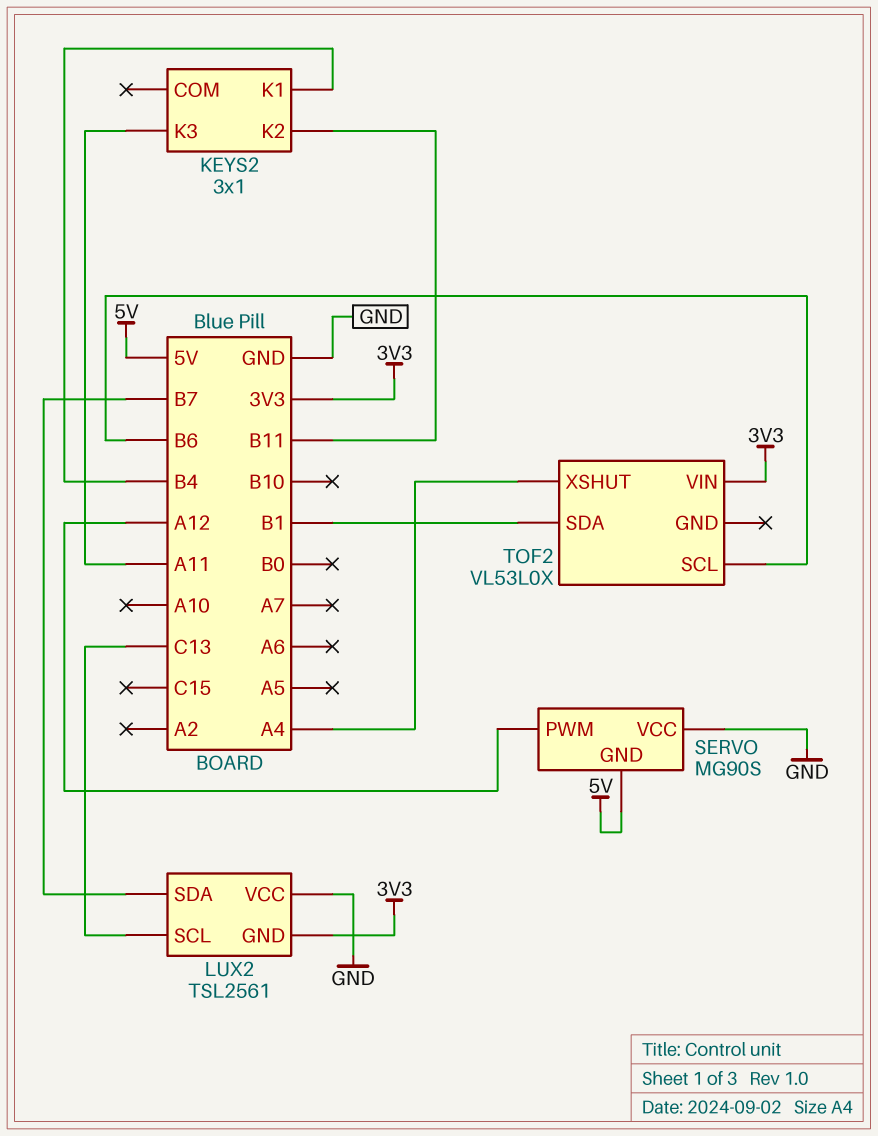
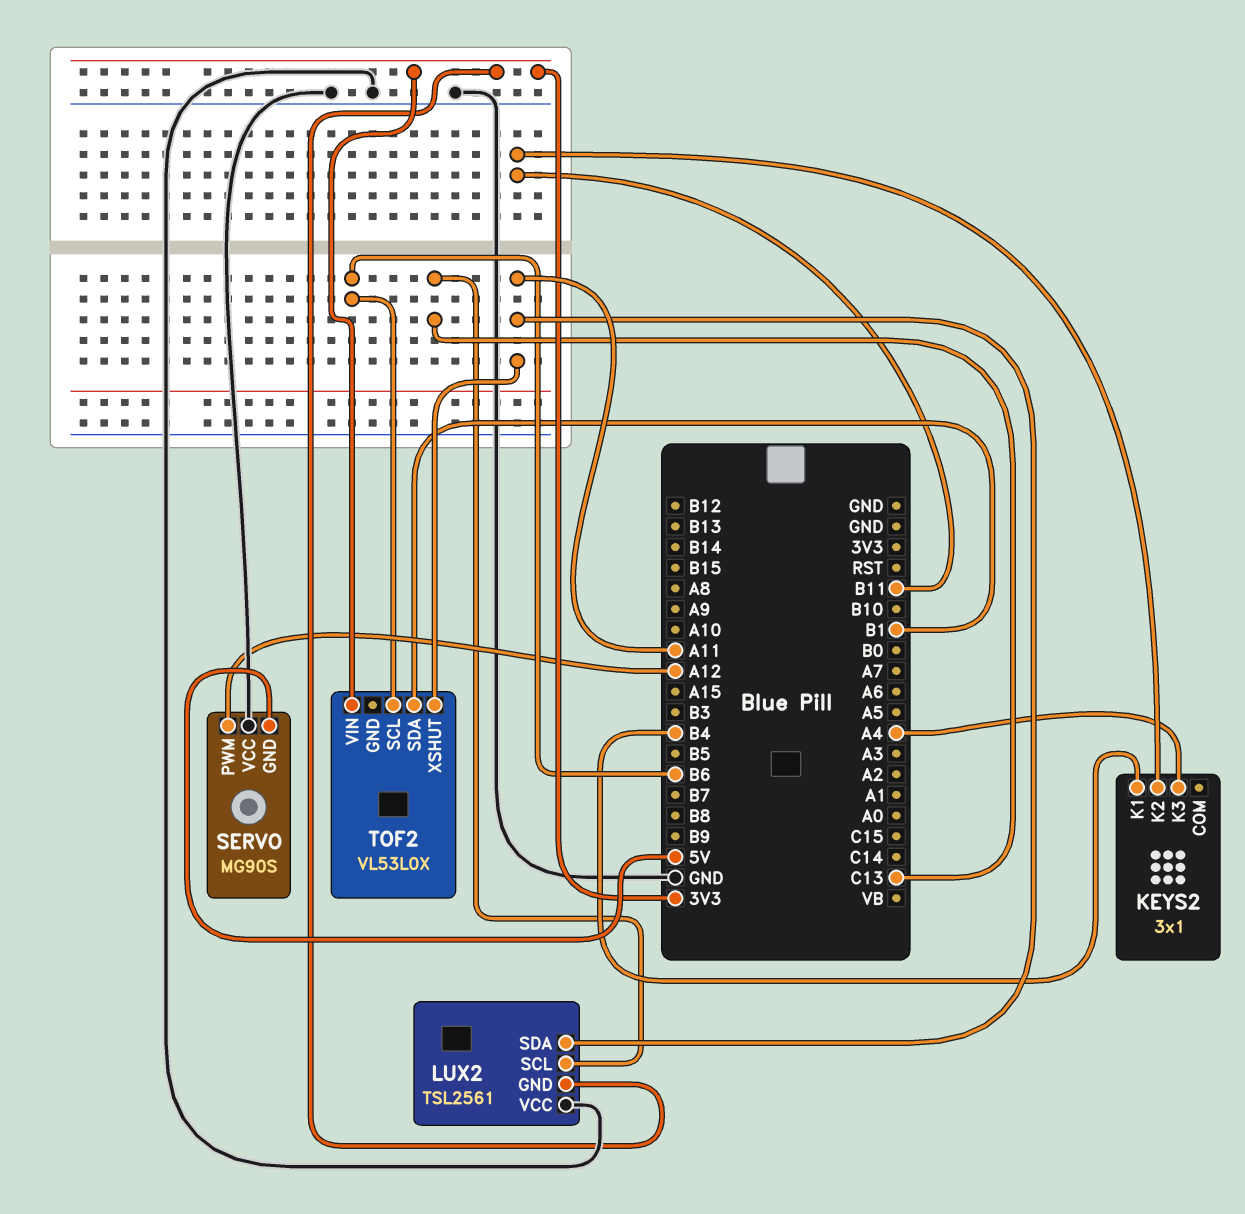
KEYS2 pin K3: A11 -> A4
LUX2 pin SDA: B7 -> A11
TOF2 pin XSHUT: A4 -> A11

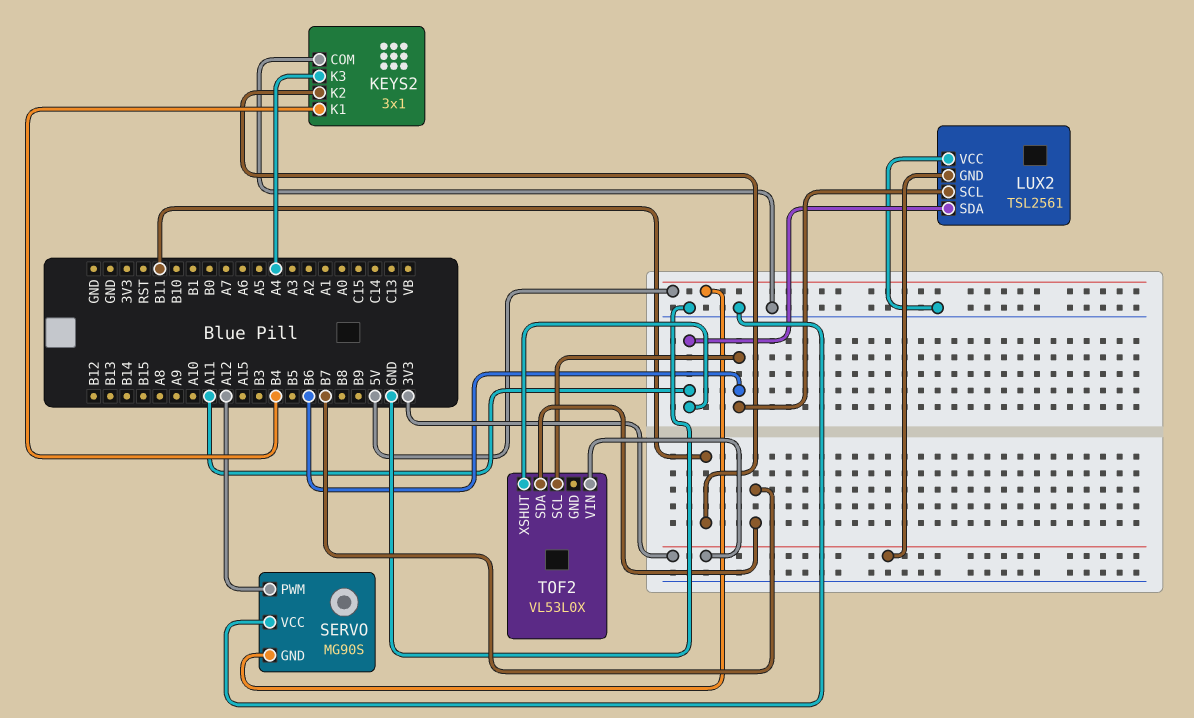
KEYS2 pin COM: none -> GND
LUX2 pin SCL: C13 -> B6
TOF2 pin SDA: B1 -> B7

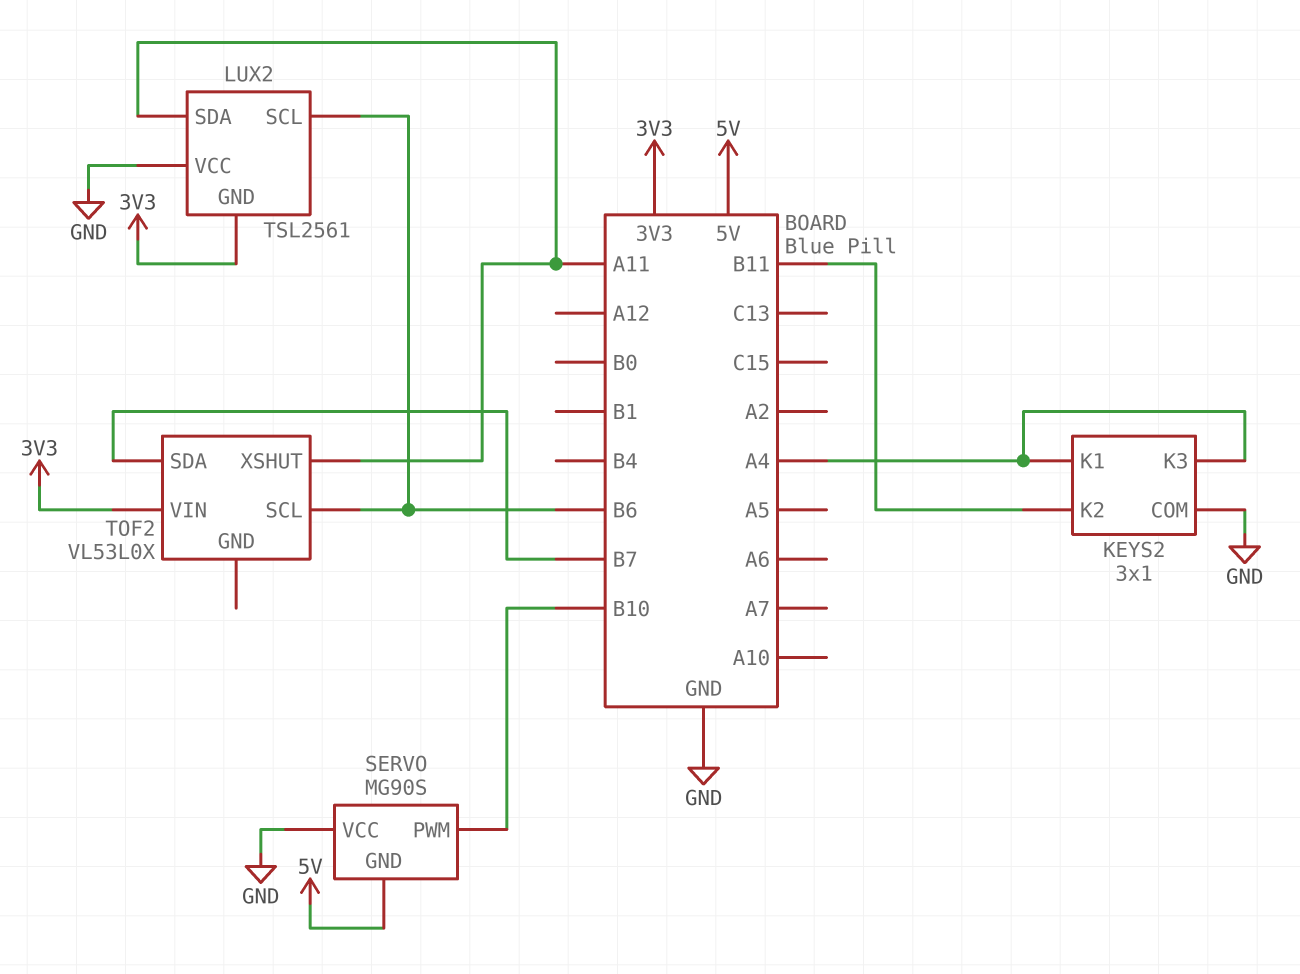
KEYS2 pin K1: B4 -> A4
SERVO pin PWM: A12 -> B10

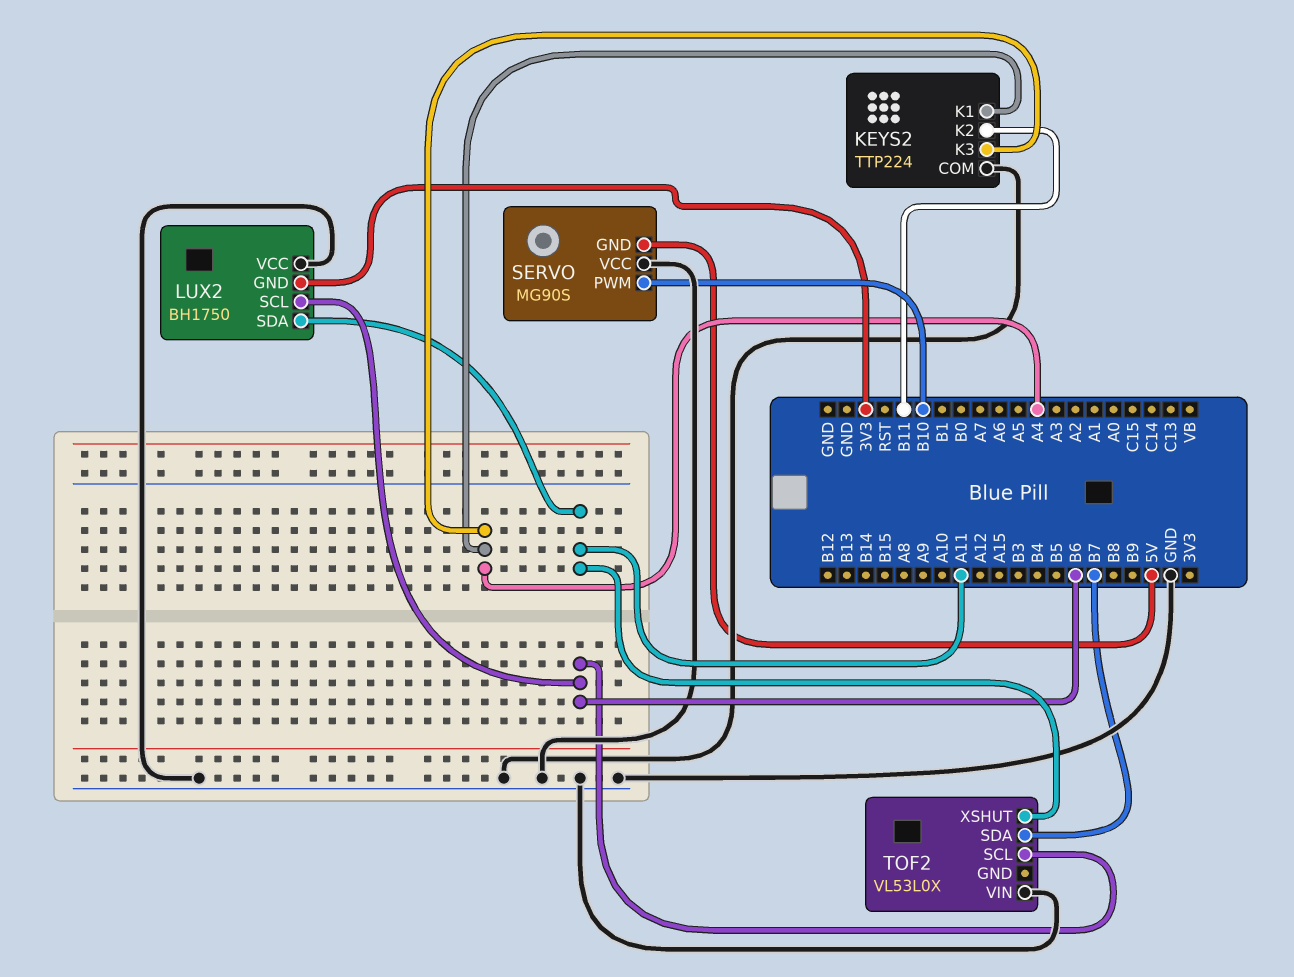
KEYS2: 3x1 -> TTP224
LUX2: TSL2561 -> BH1750
TOF2 pin VIN: 3V3 -> GND

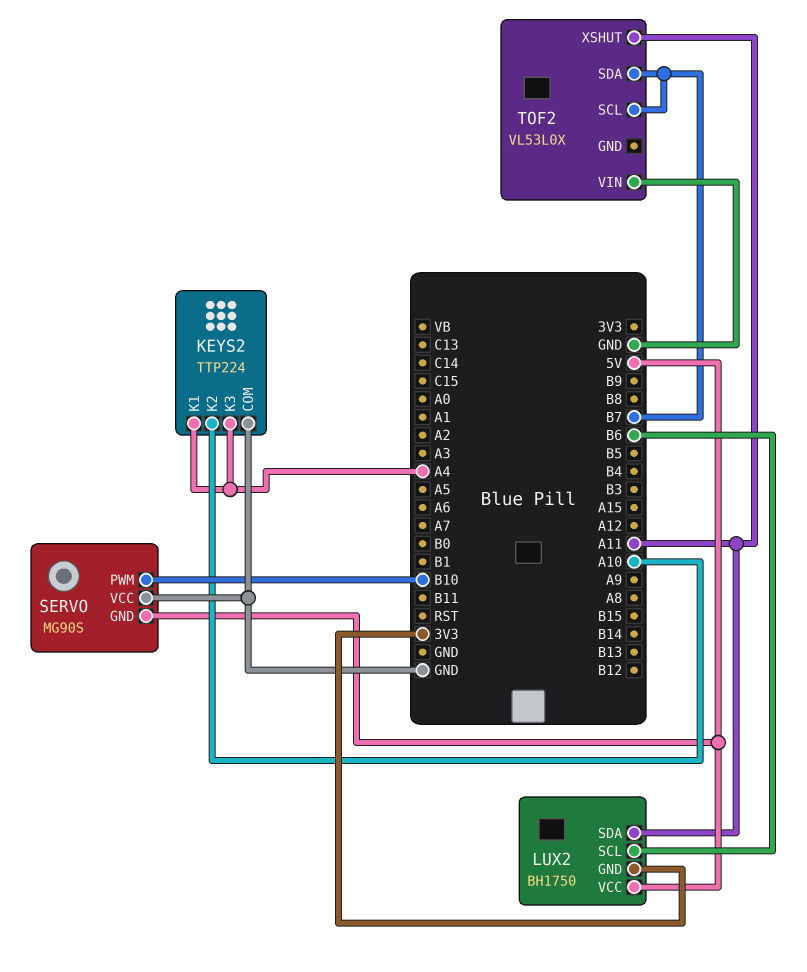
KEYS2 pin K2: B11 -> A10
LUX2 pin VCC: GND -> 5V
TOF2 pin SCL: B6 -> B7

